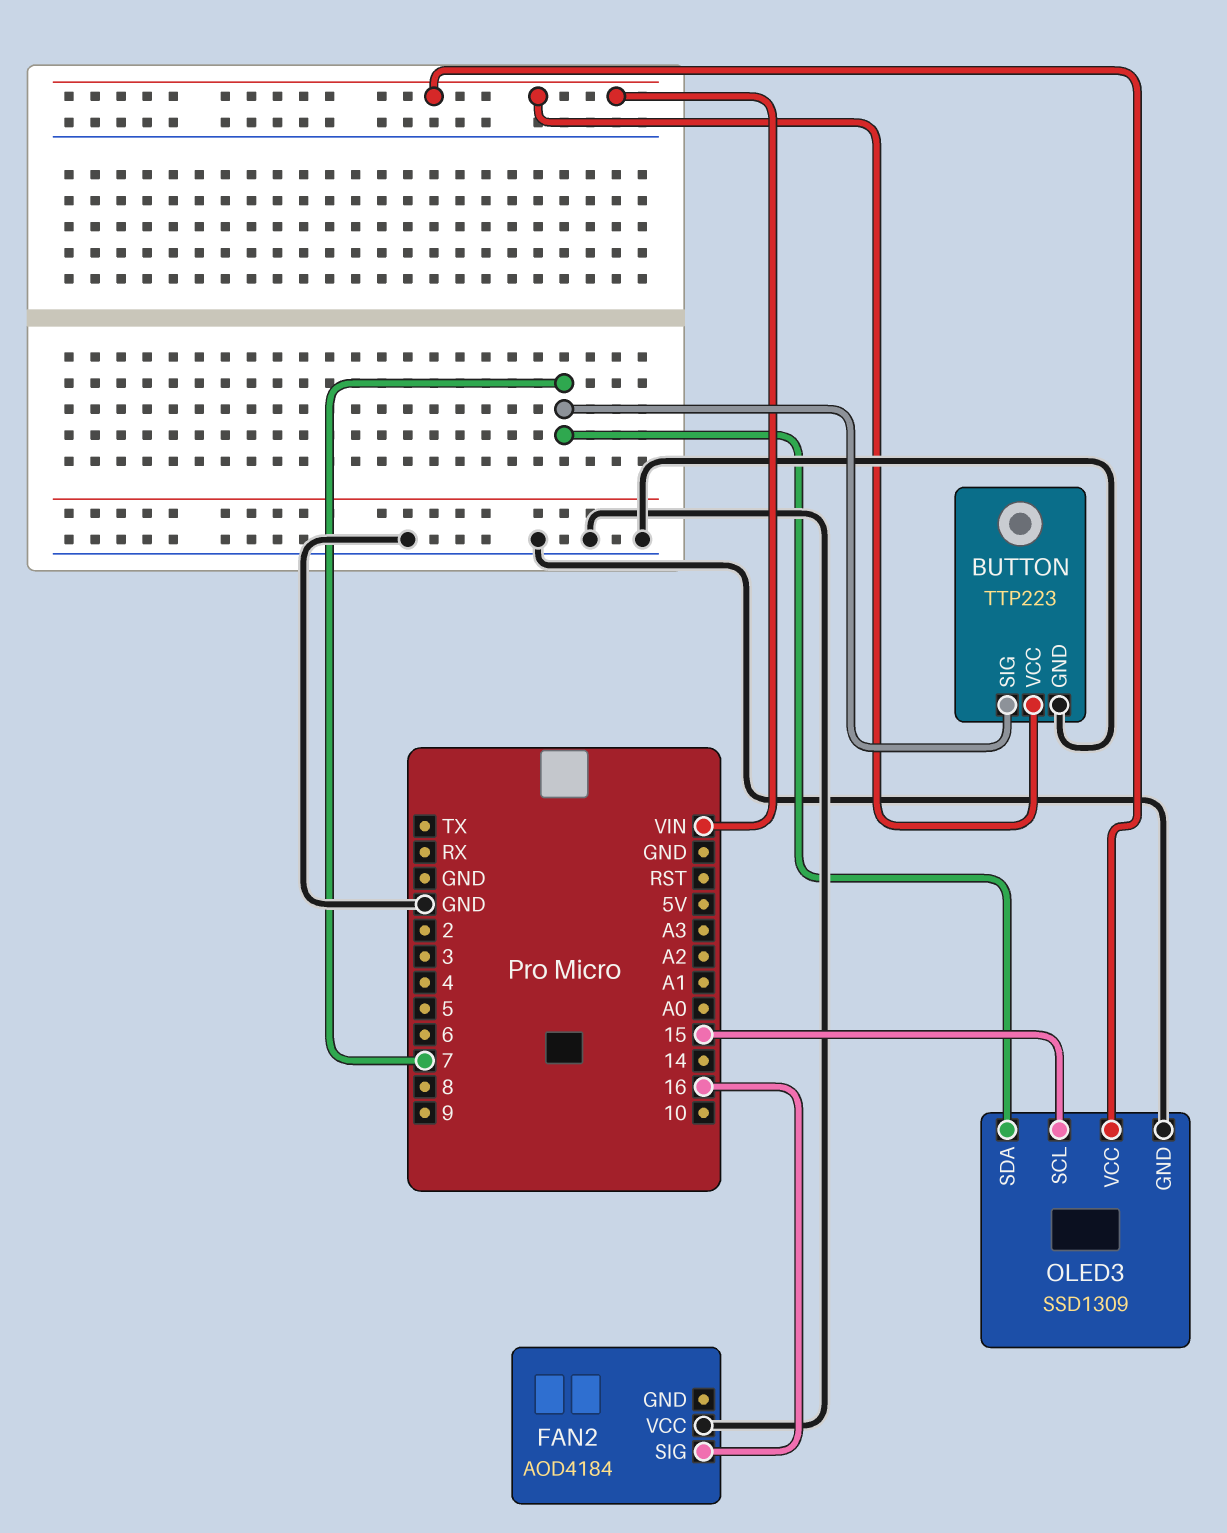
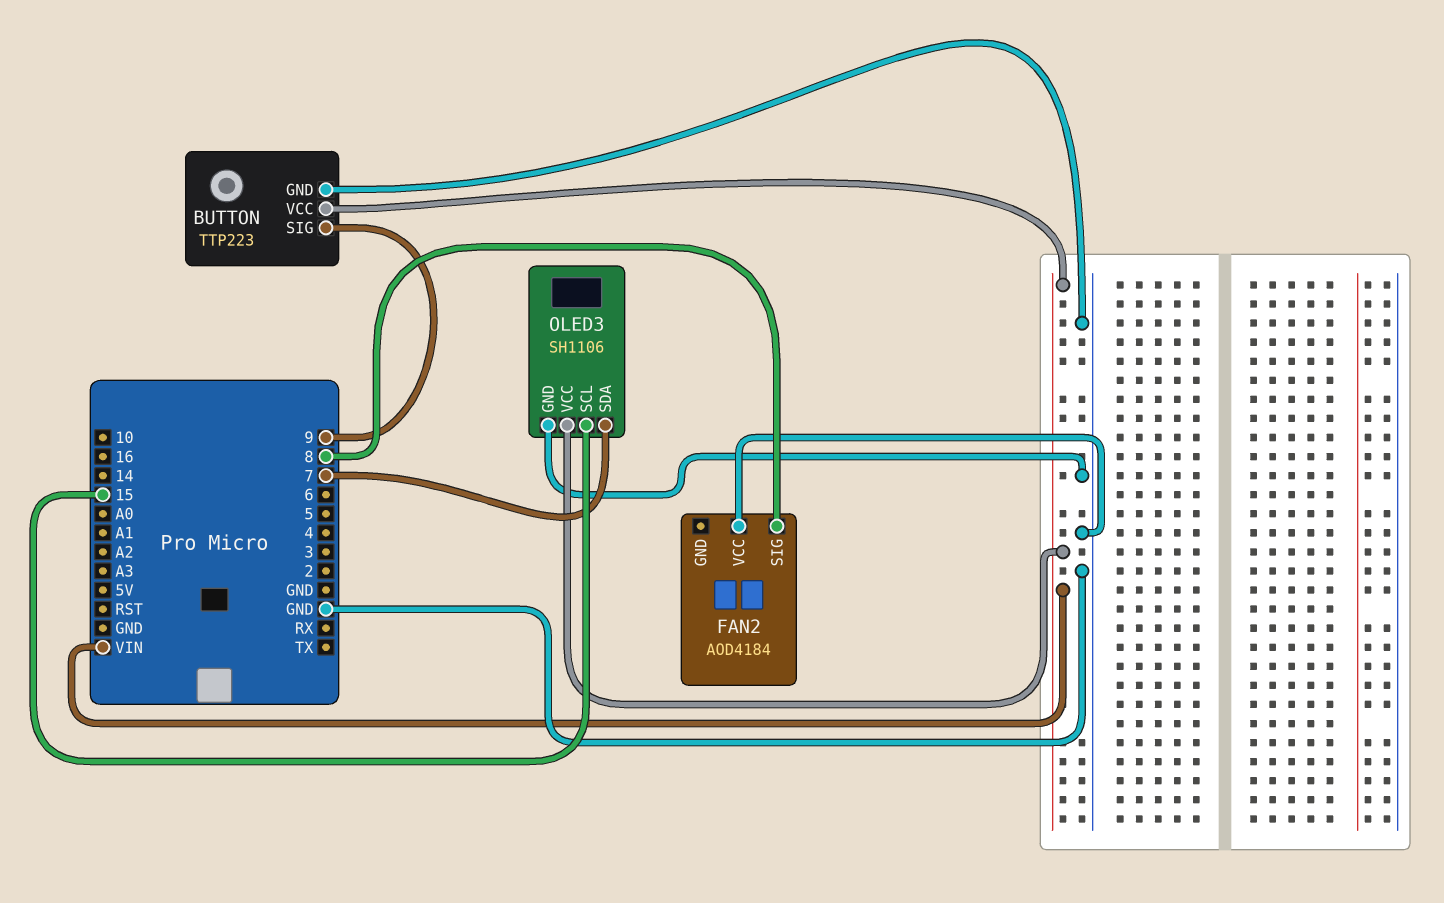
BUTTON pin SIG: 7 -> 9
FAN2 pin SIG: 16 -> 8
OLED3: SSD1309 -> SH1106

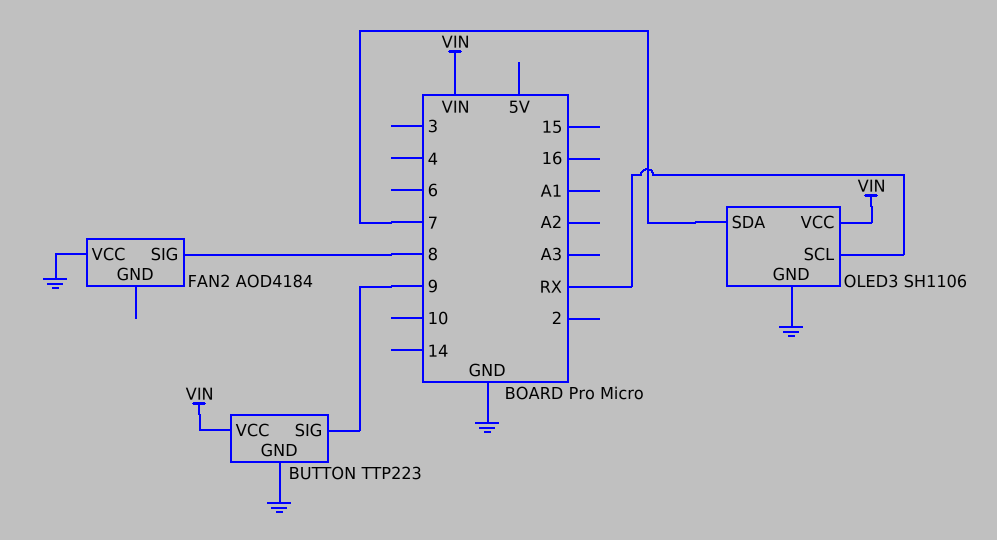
OLED3 pin SCL: 15 -> RX

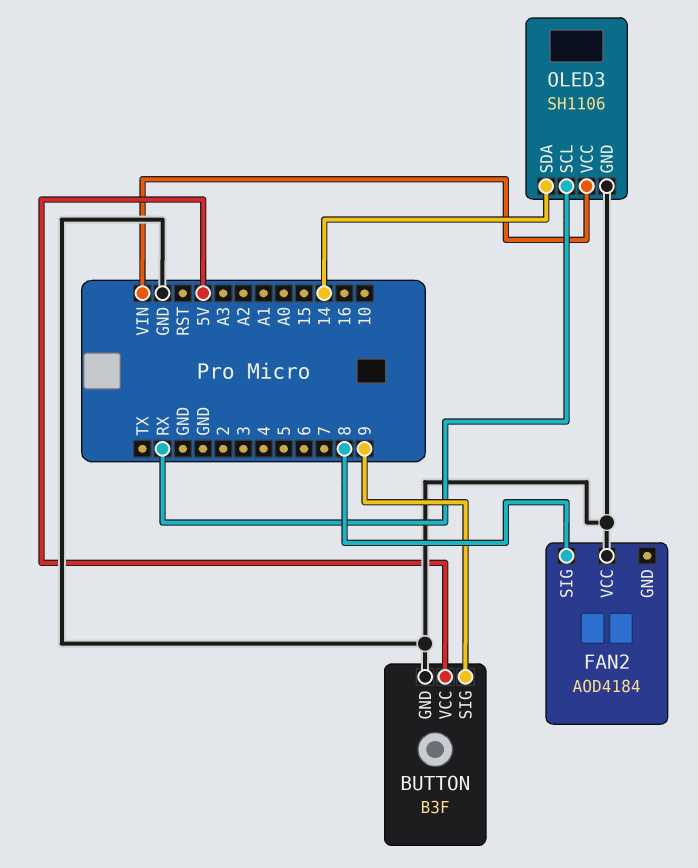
BUTTON: TTP223 -> B3F
BUTTON pin VCC: VIN -> 5V
OLED3 pin SDA: 7 -> 14

